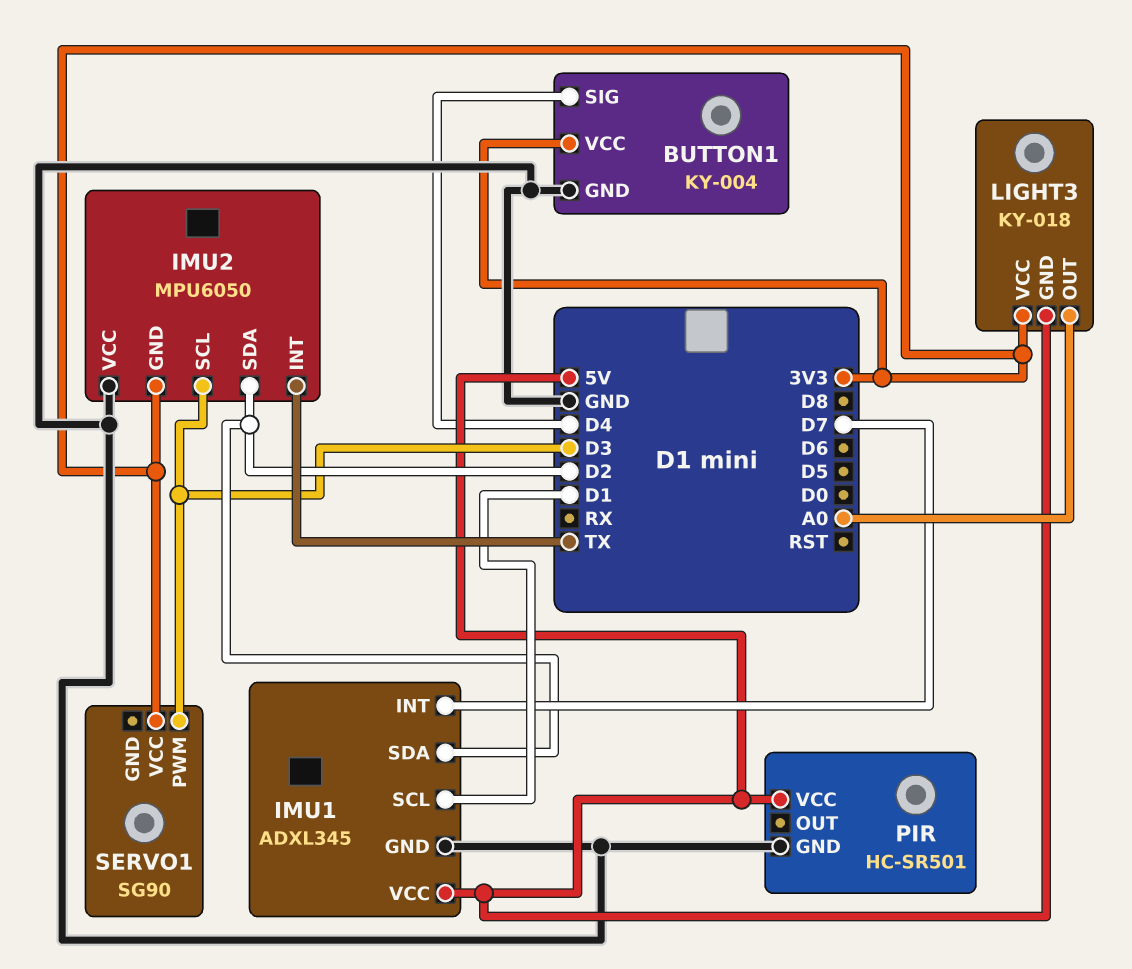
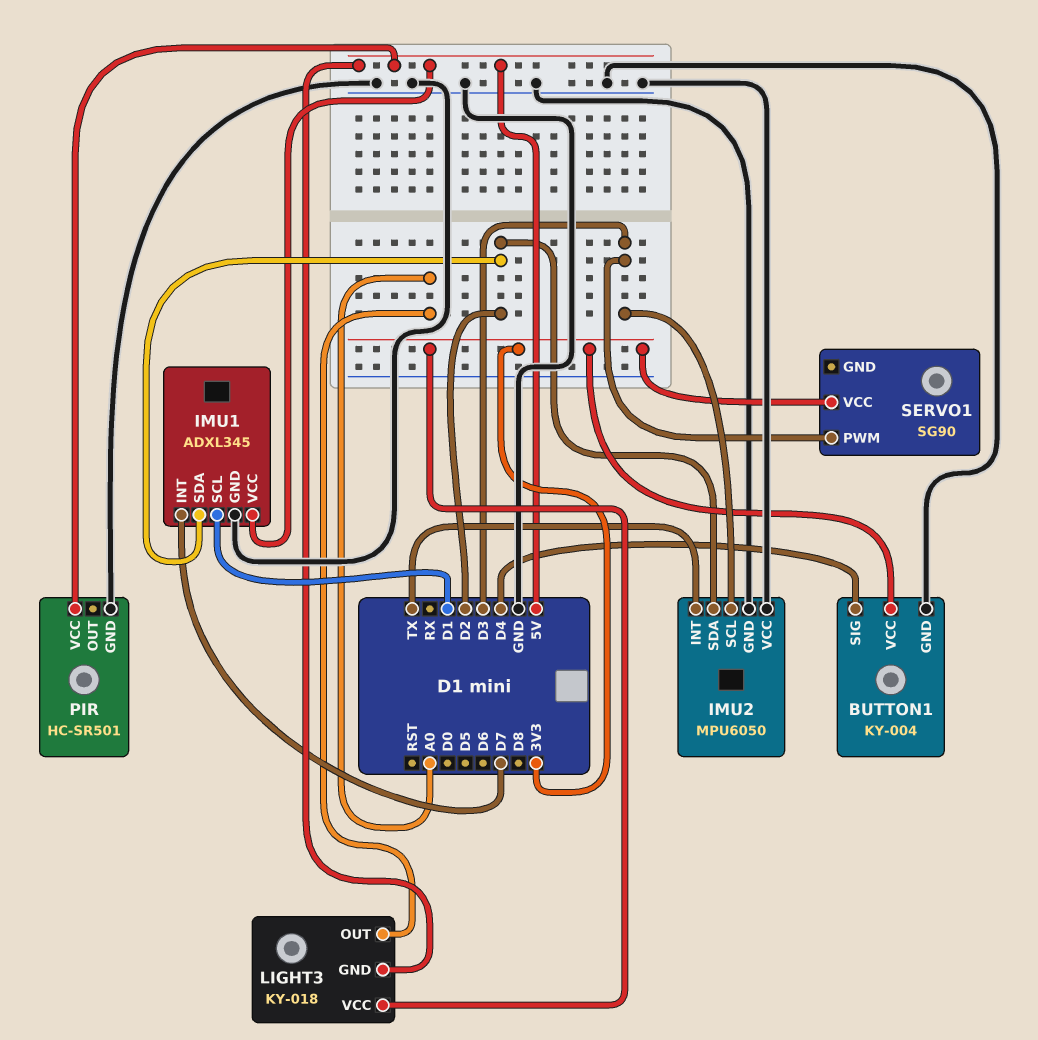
IMU2 pin GND: 3V3 -> GND

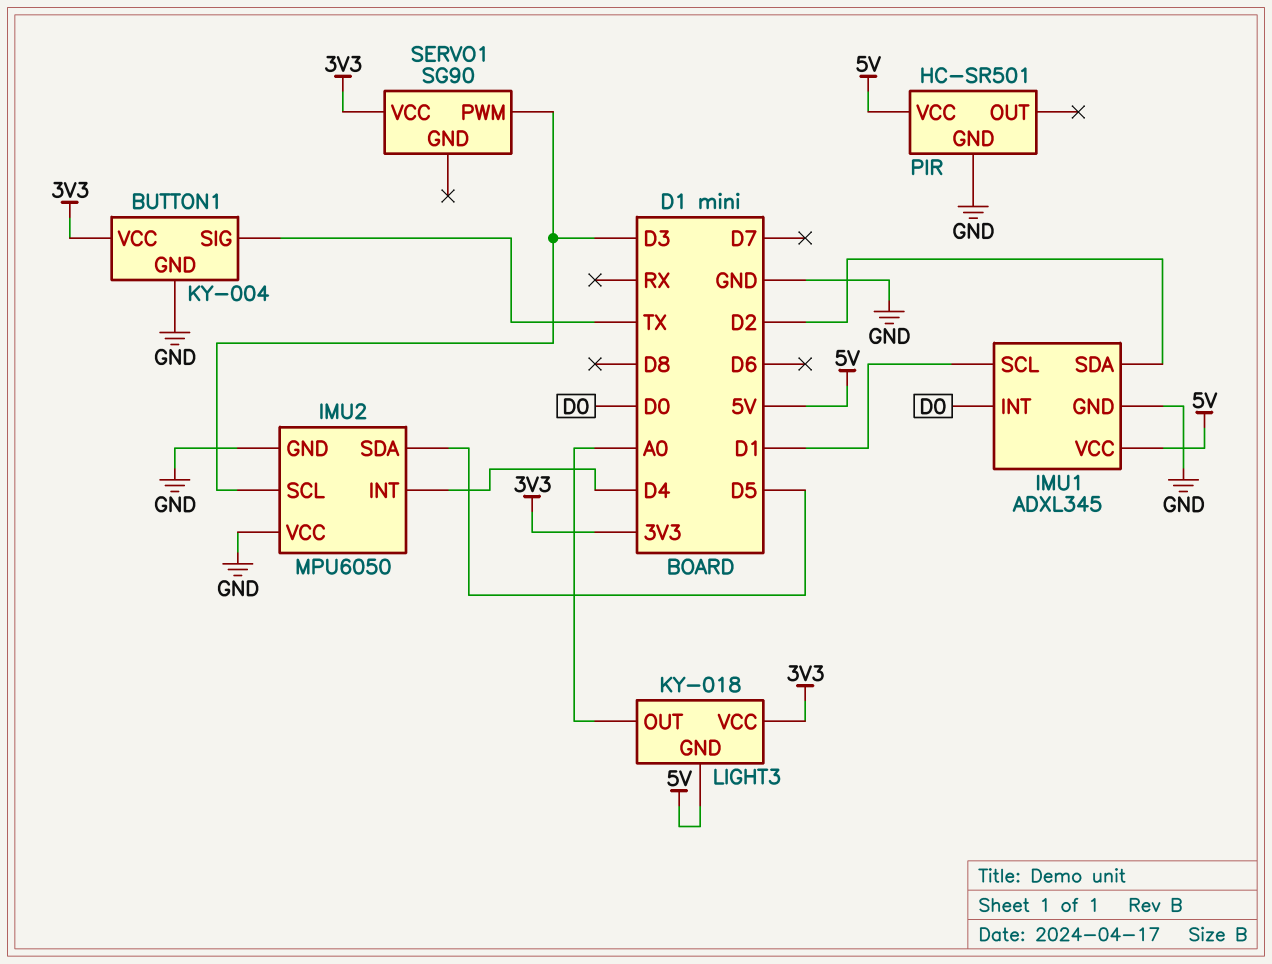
BUTTON1 pin SIG: D4 -> TX
IMU1 pin INT: D7 -> D0
IMU2 pin INT: TX -> D4
IMU2 pin SDA: D2 -> D5

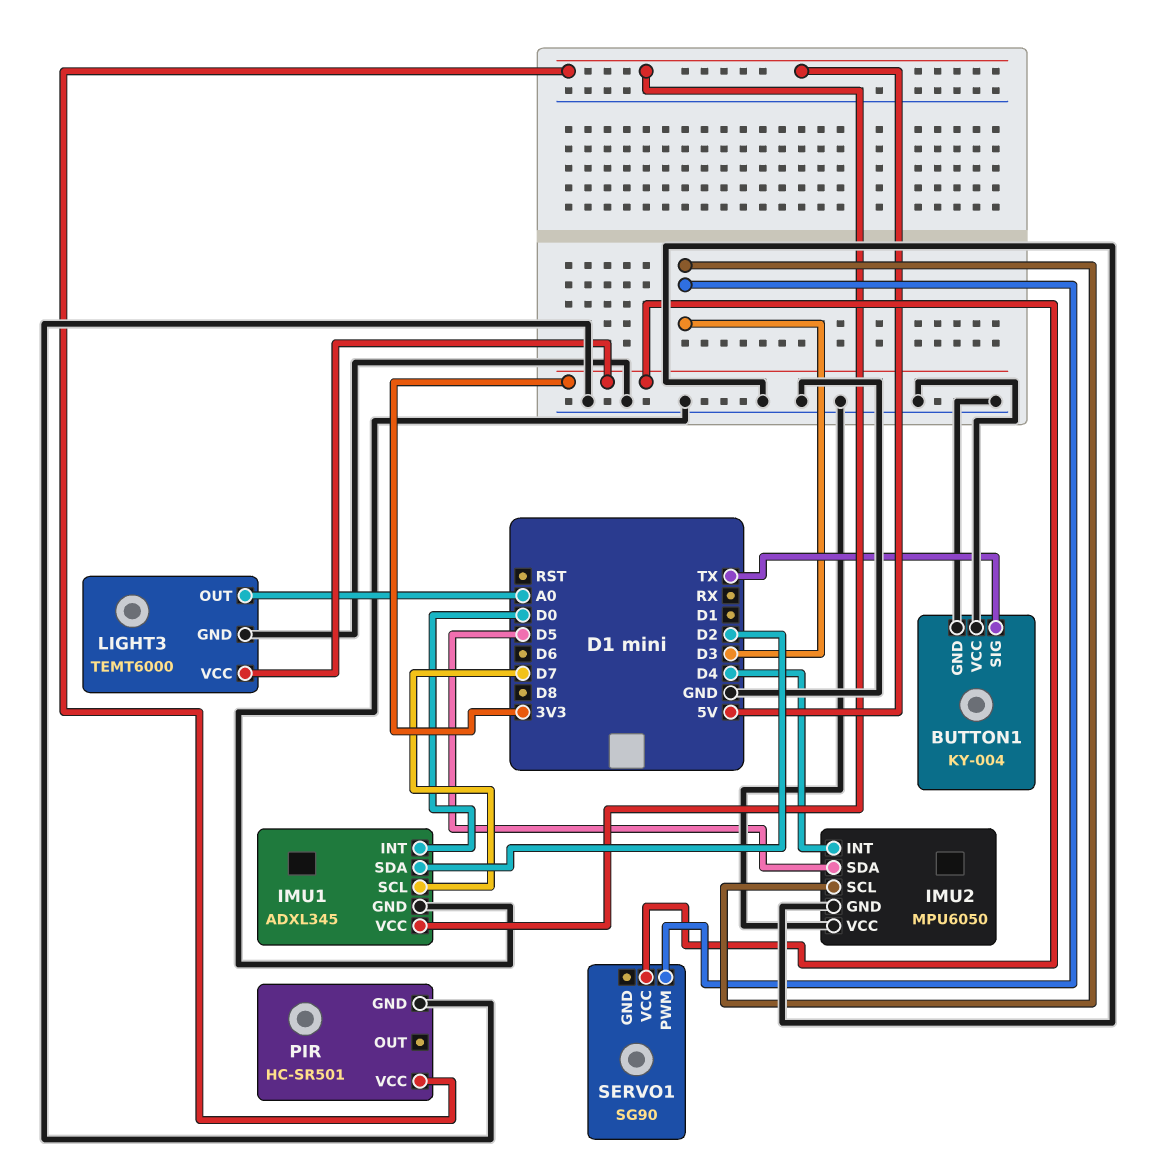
BUTTON1 pin VCC: 3V3 -> GND
IMU1 pin SCL: D1 -> D7
LIGHT3: KY-018 -> TEMT6000
LIGHT3 pin GND: 5V -> GND

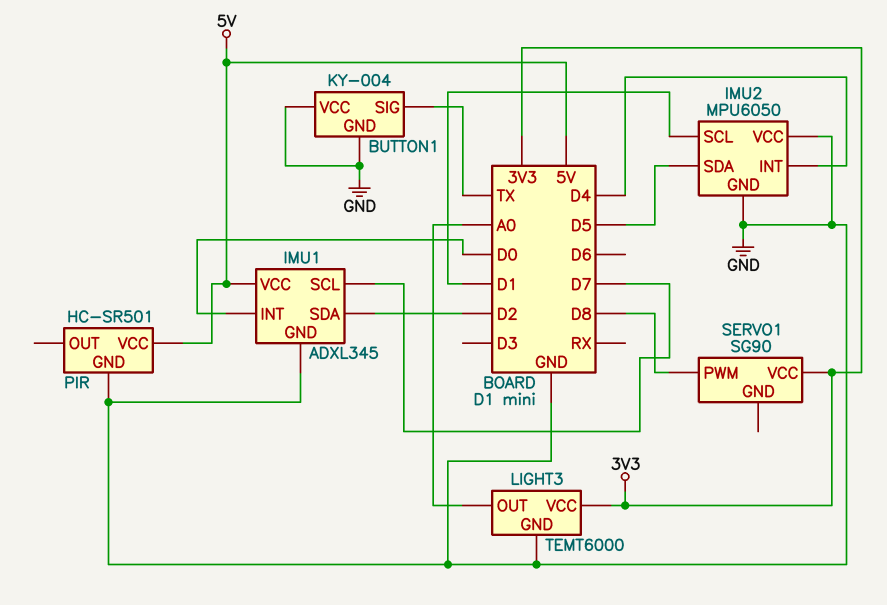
IMU2 pin SCL: D3 -> D1
SERVO1 pin PWM: D3 -> D8

